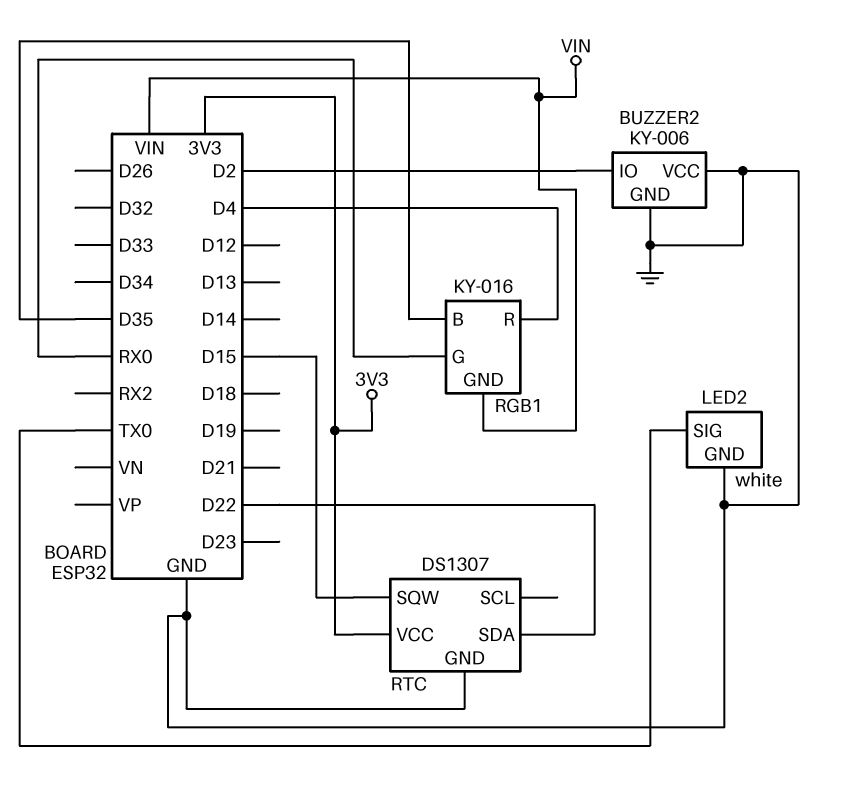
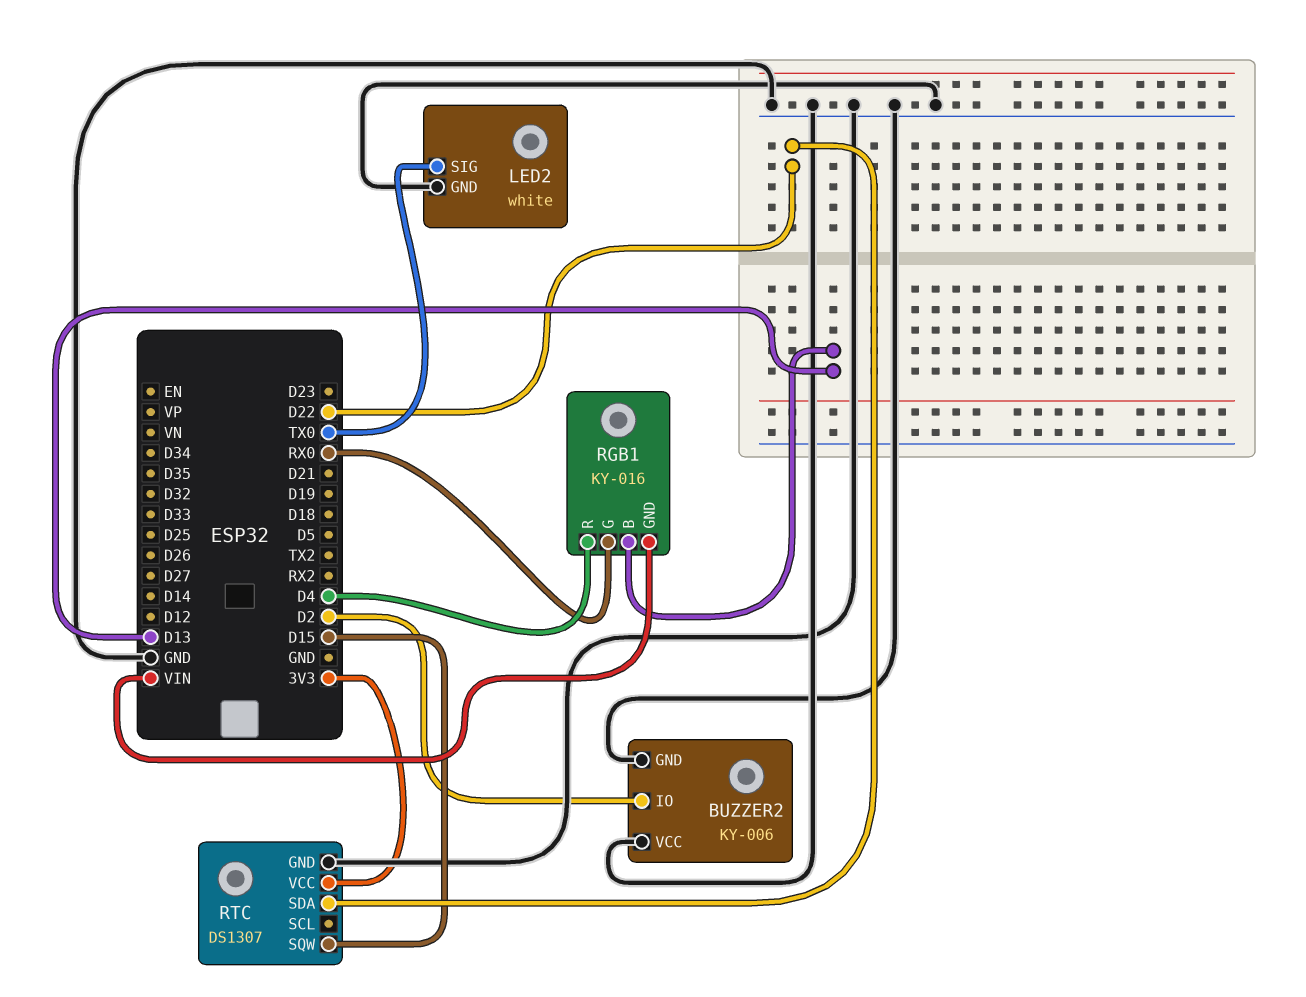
RGB1 pin B: D35 -> D13

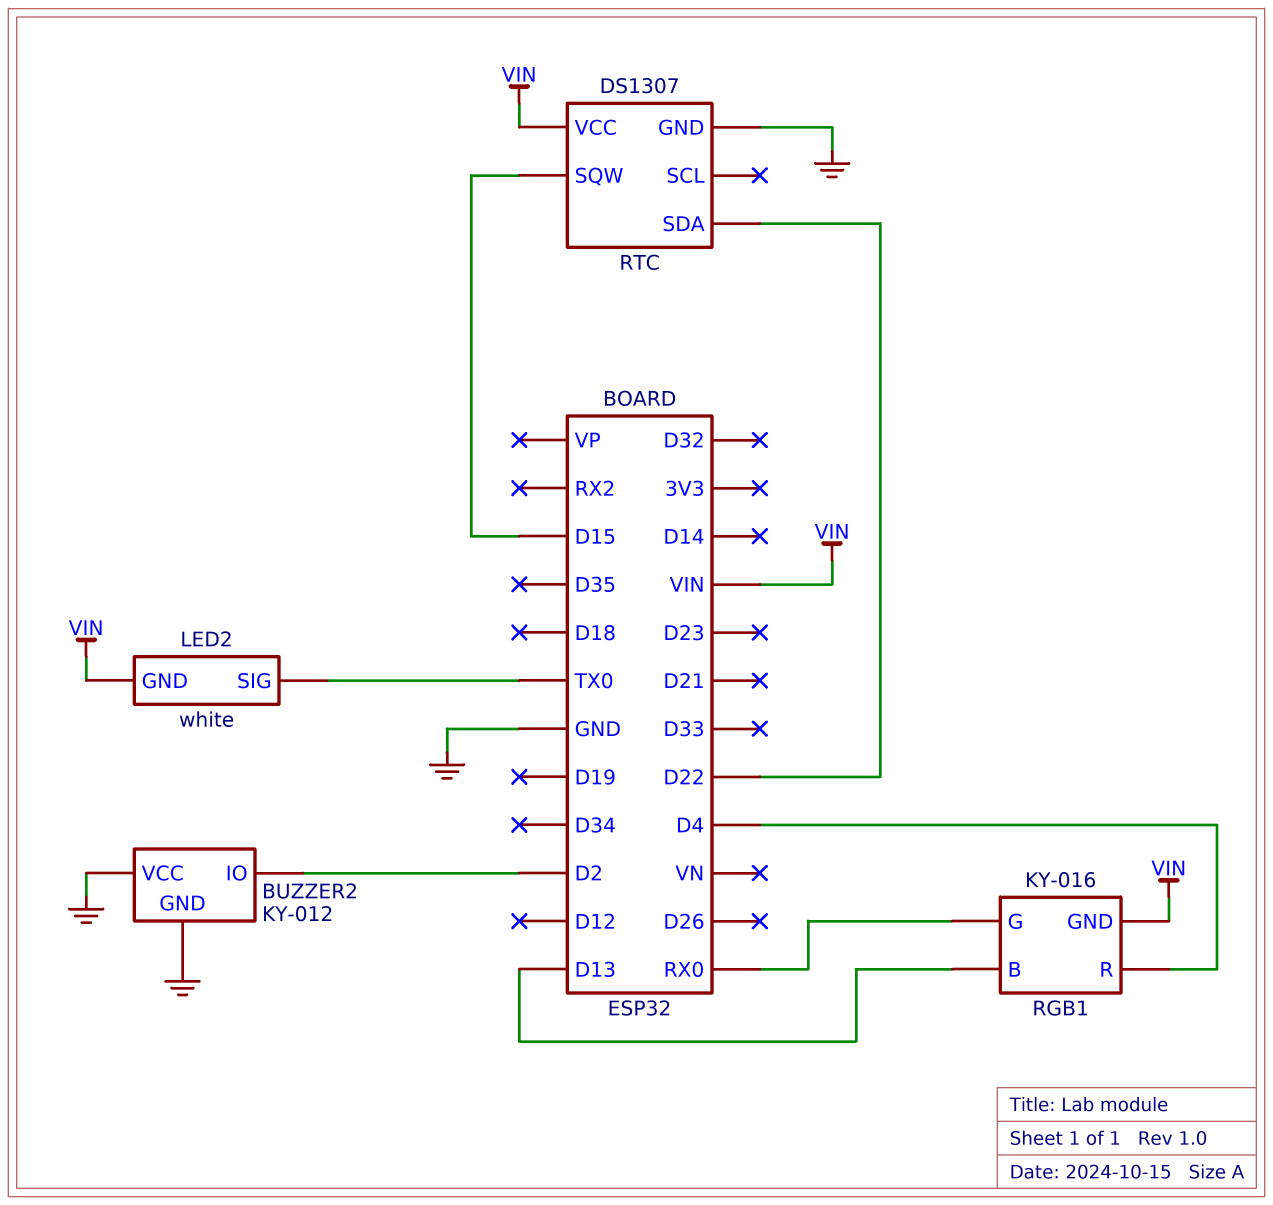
BUZZER2: KY-006 -> KY-012
LED2 pin GND: GND -> VIN
RTC pin VCC: 3V3 -> VIN

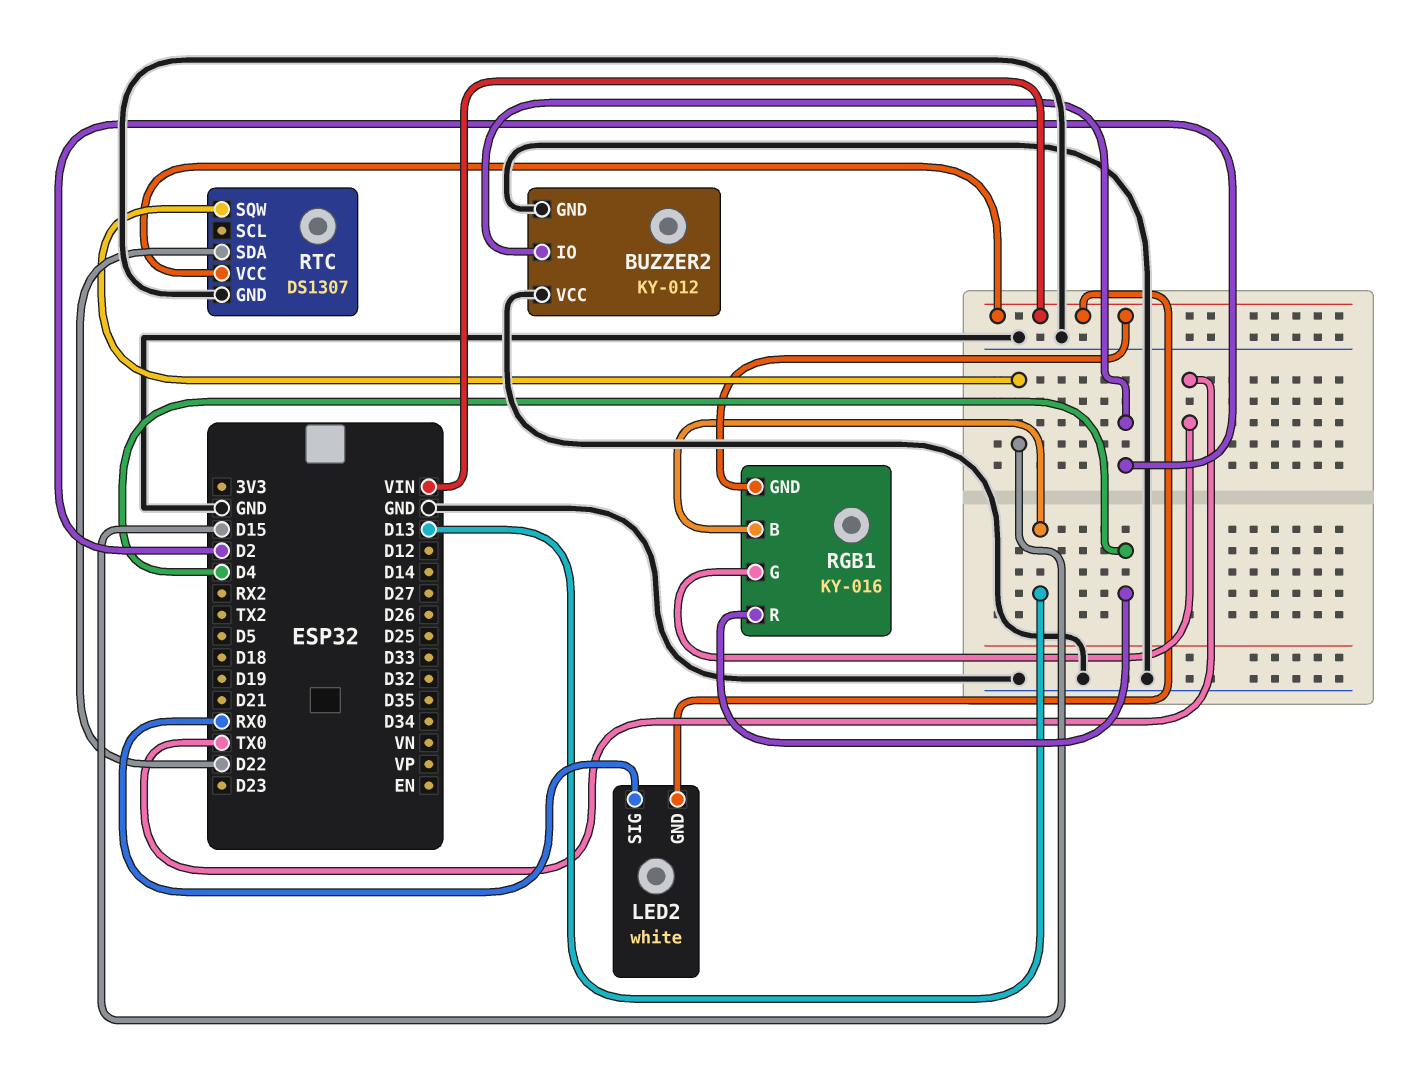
LED2 pin SIG: TX0 -> RX0
RGB1 pin G: RX0 -> TX0

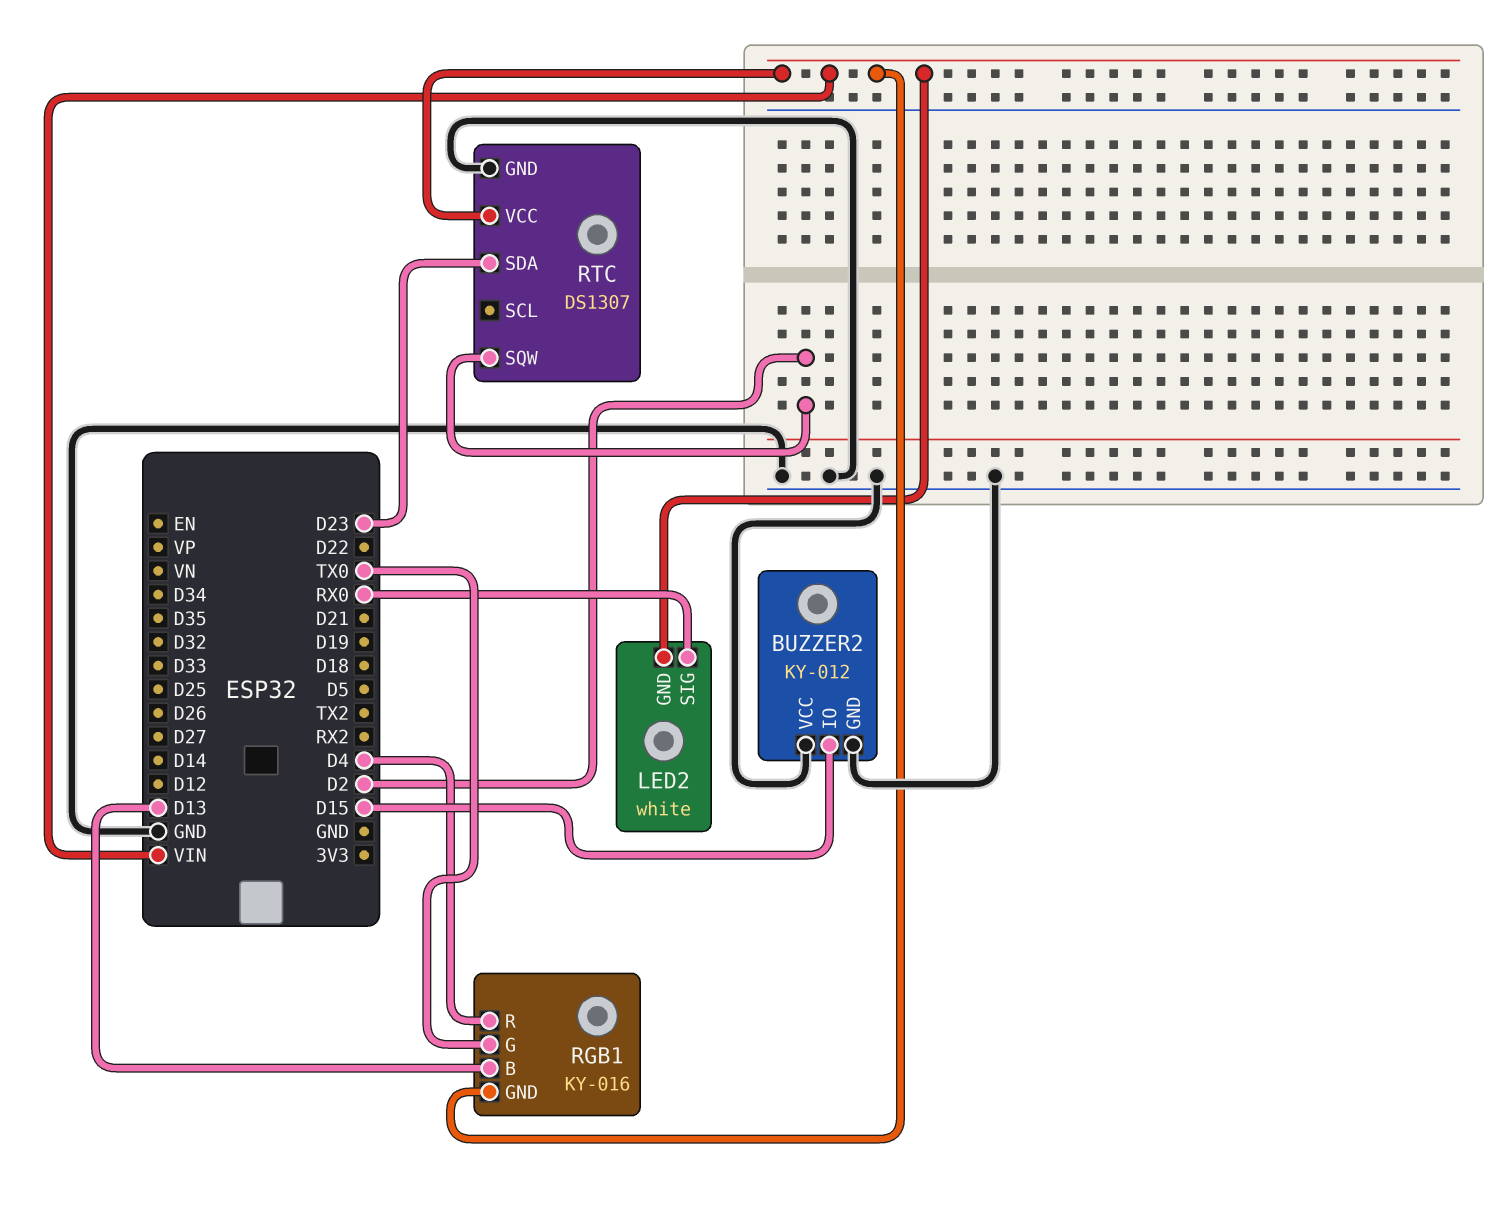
BUZZER2 pin IO: D2 -> D15
RTC pin SDA: D22 -> D23
RTC pin SQW: D15 -> D2

